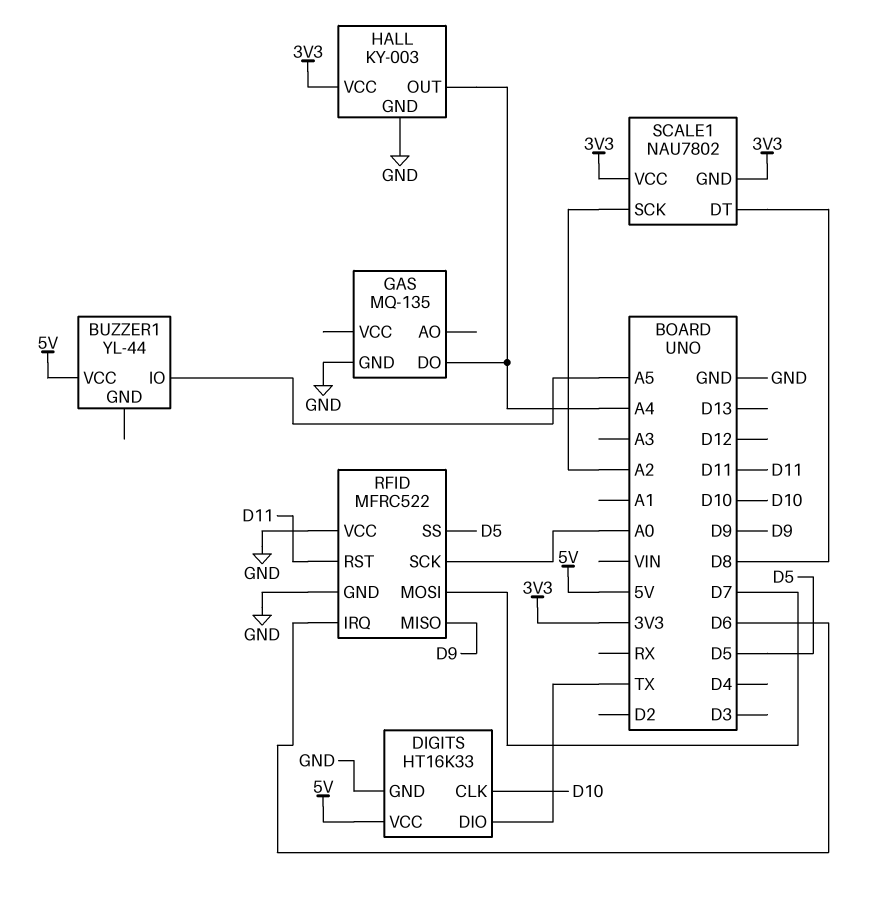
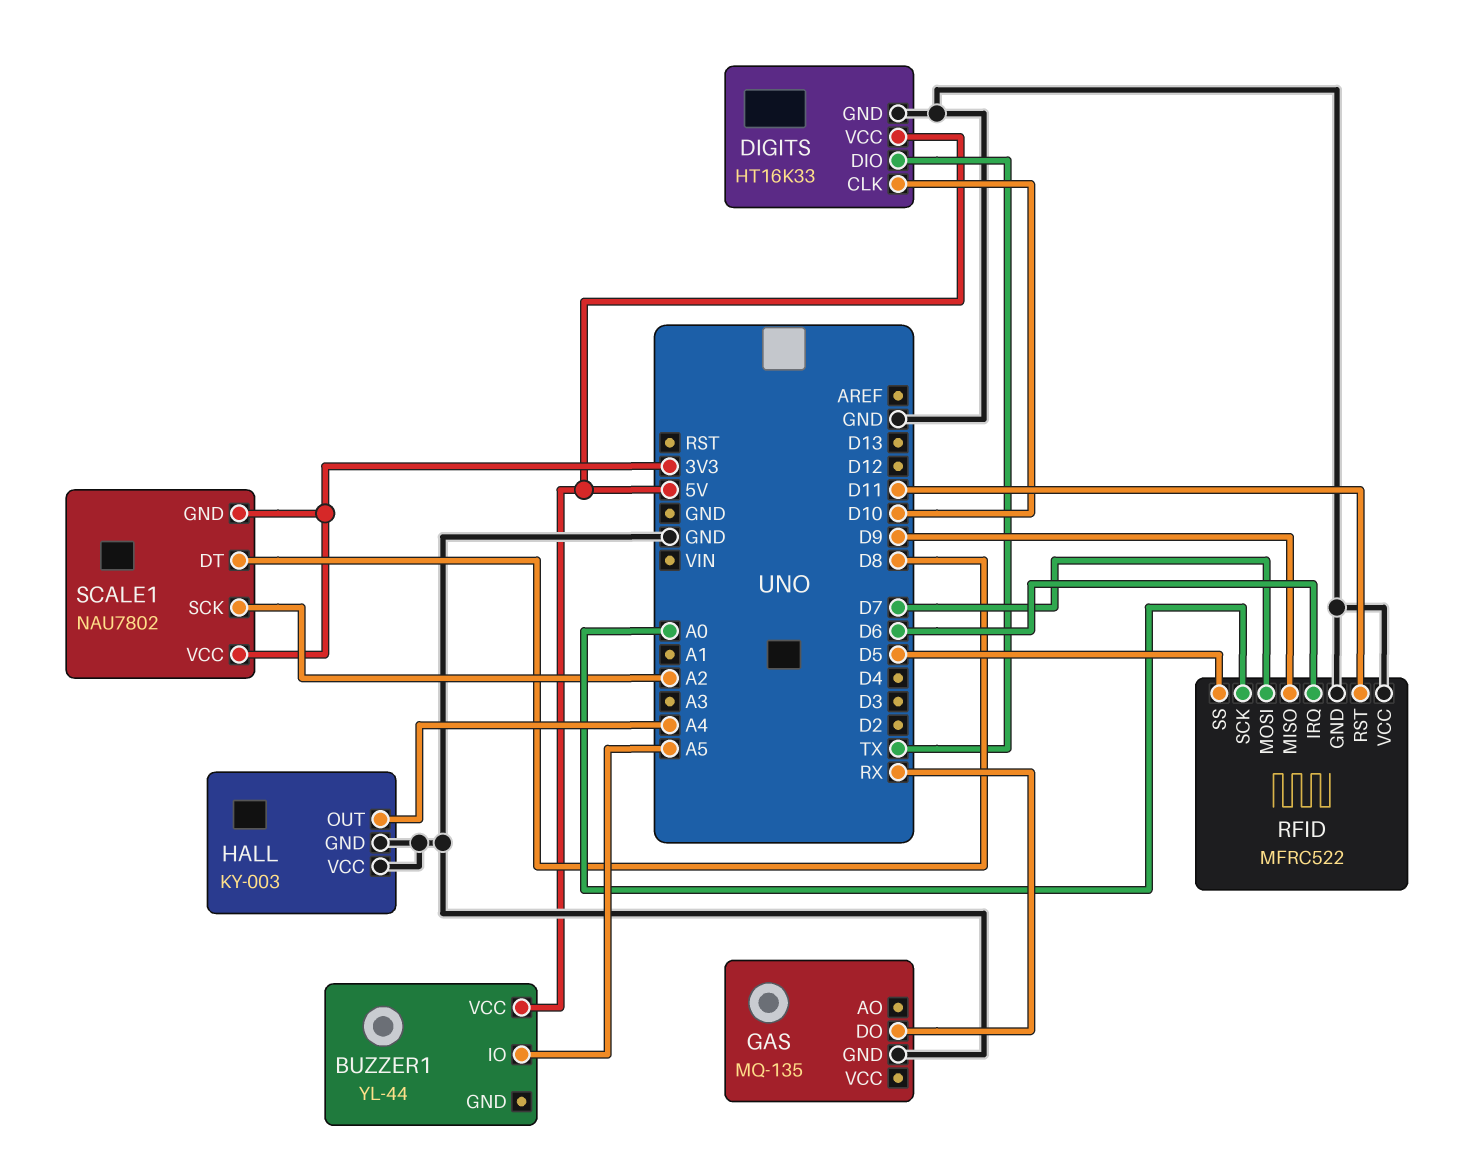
GAS pin DO: A4 -> RX
HALL pin VCC: 3V3 -> GND

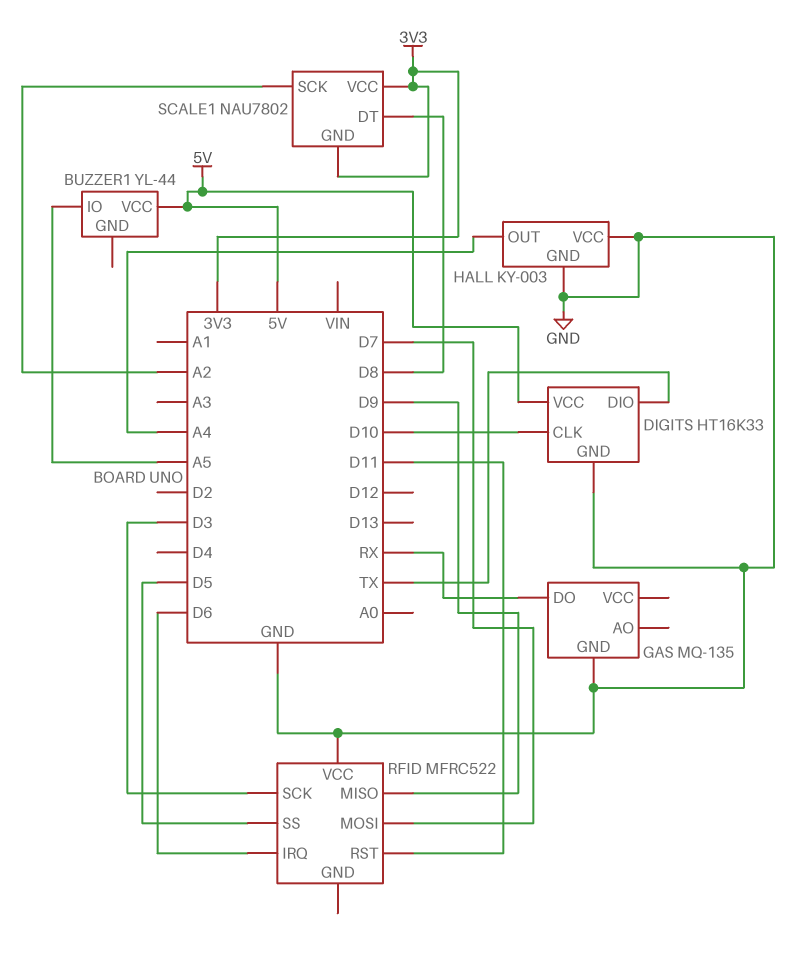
RFID pin GND: GND -> none
RFID pin SCK: A0 -> D3

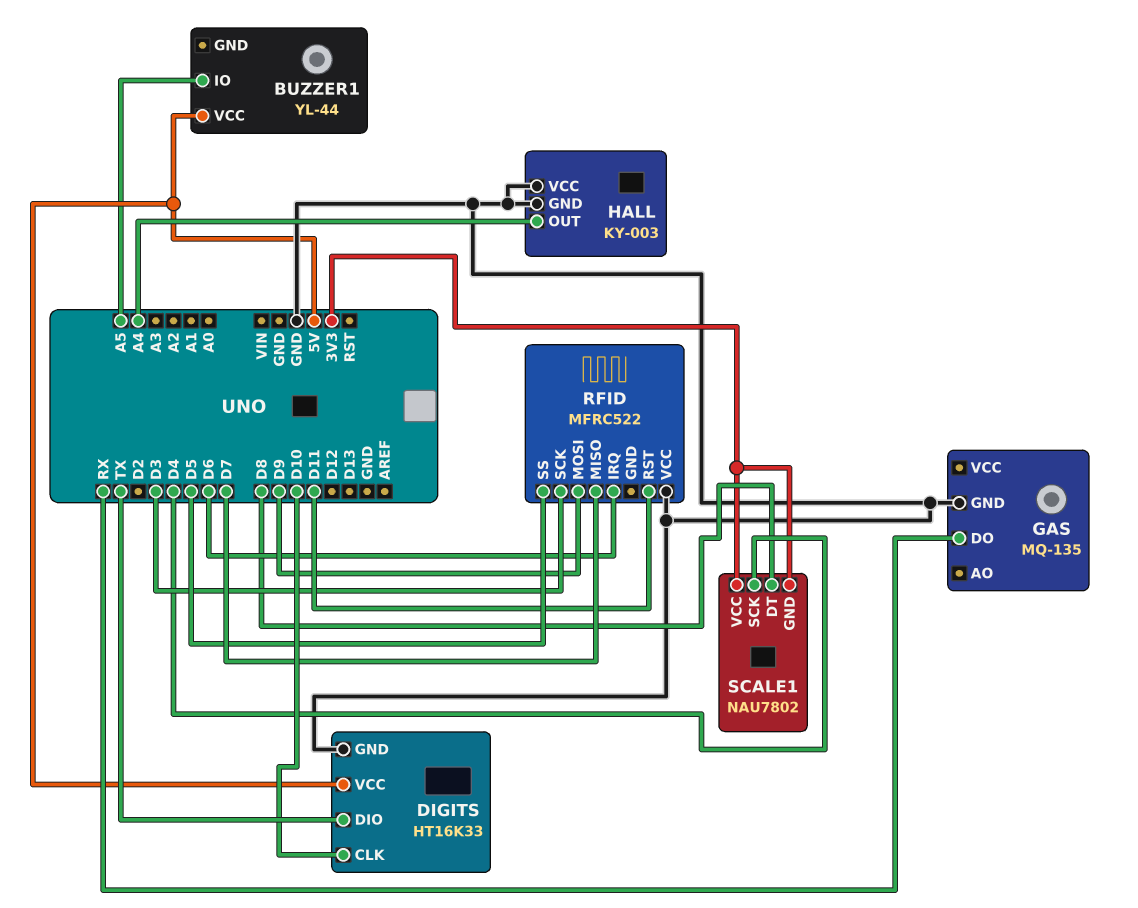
RFID pin MISO: D9 -> D7
RFID pin MOSI: D7 -> D9
SCALE1 pin SCK: A2 -> D4

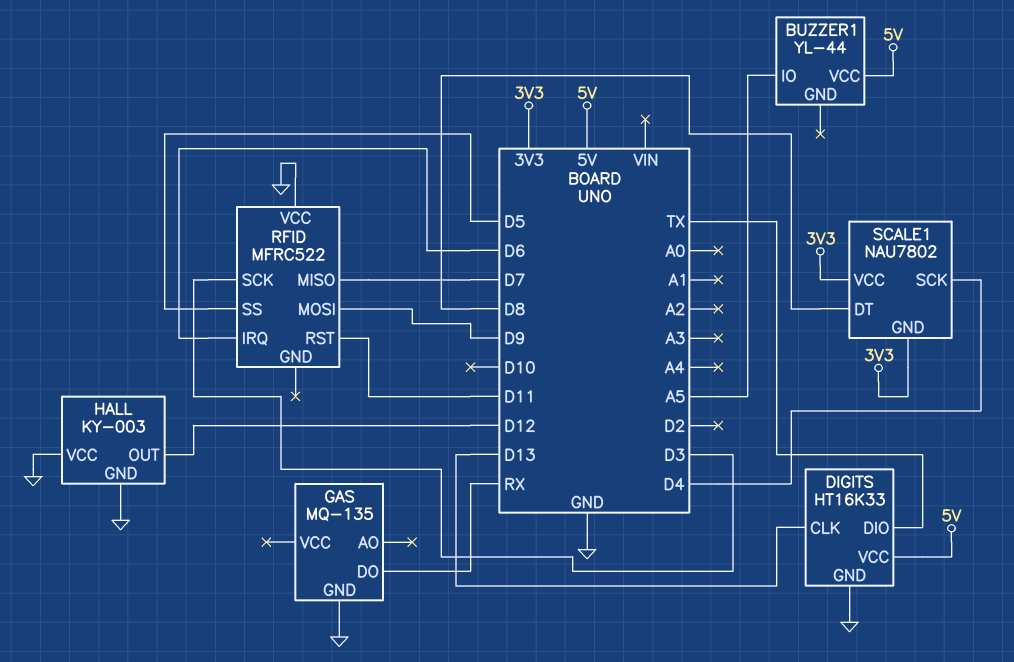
DIGITS pin CLK: D10 -> D13
HALL pin OUT: A4 -> D12

